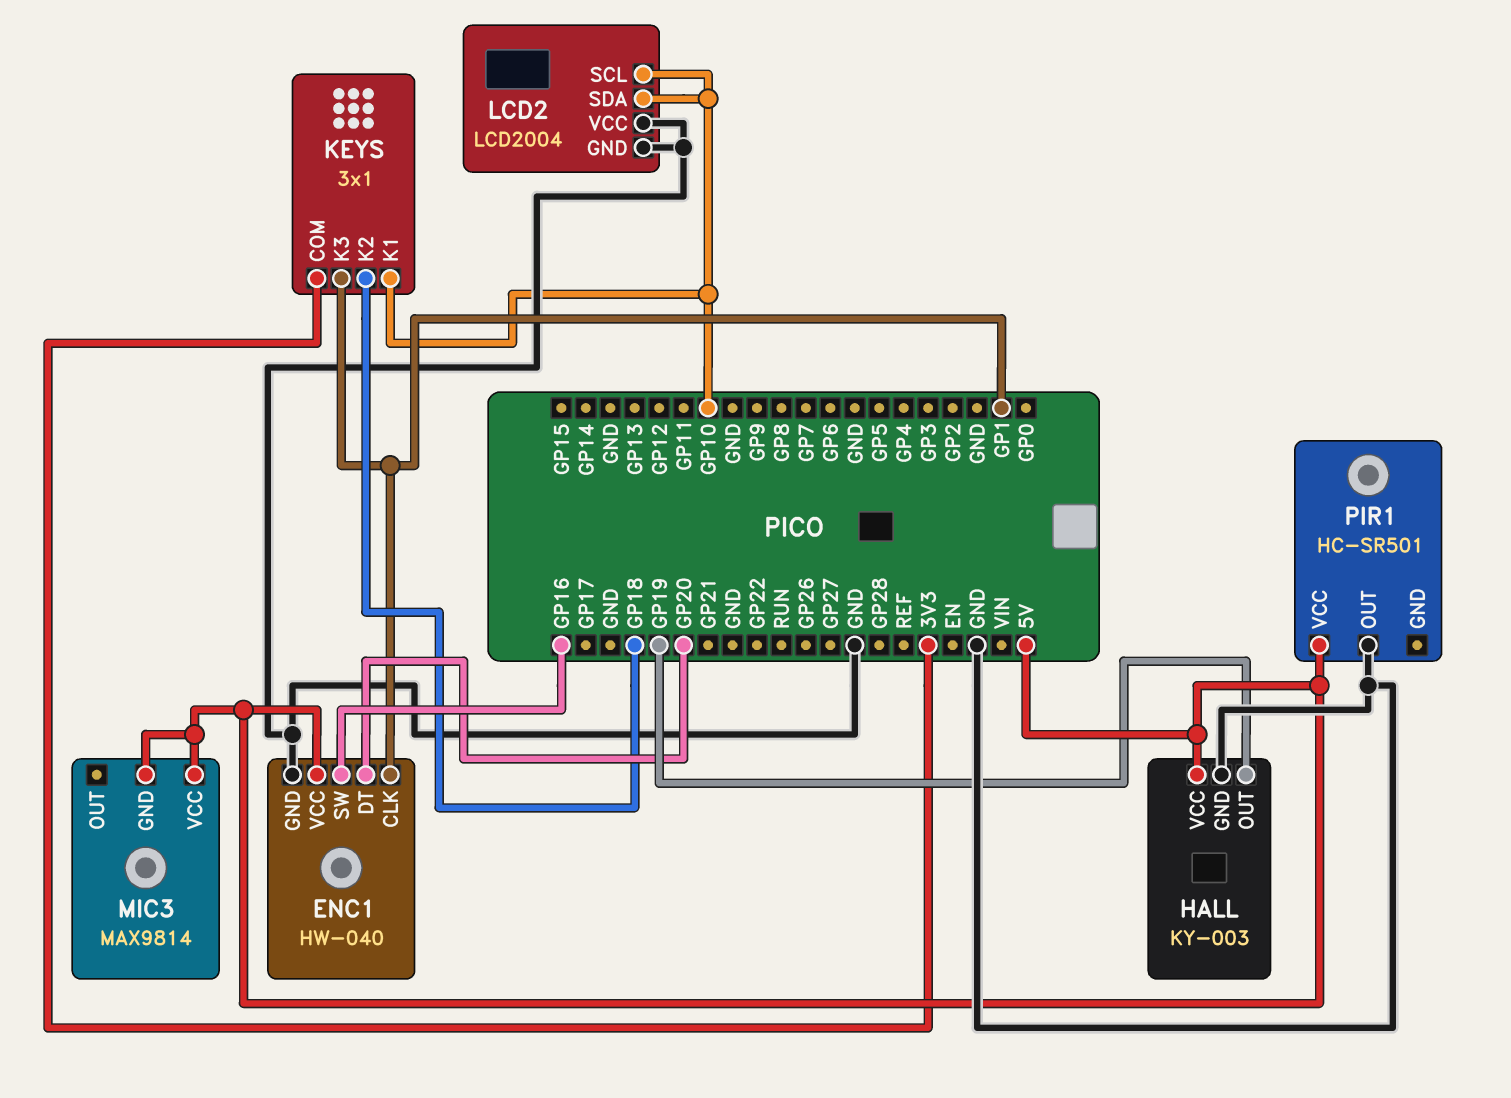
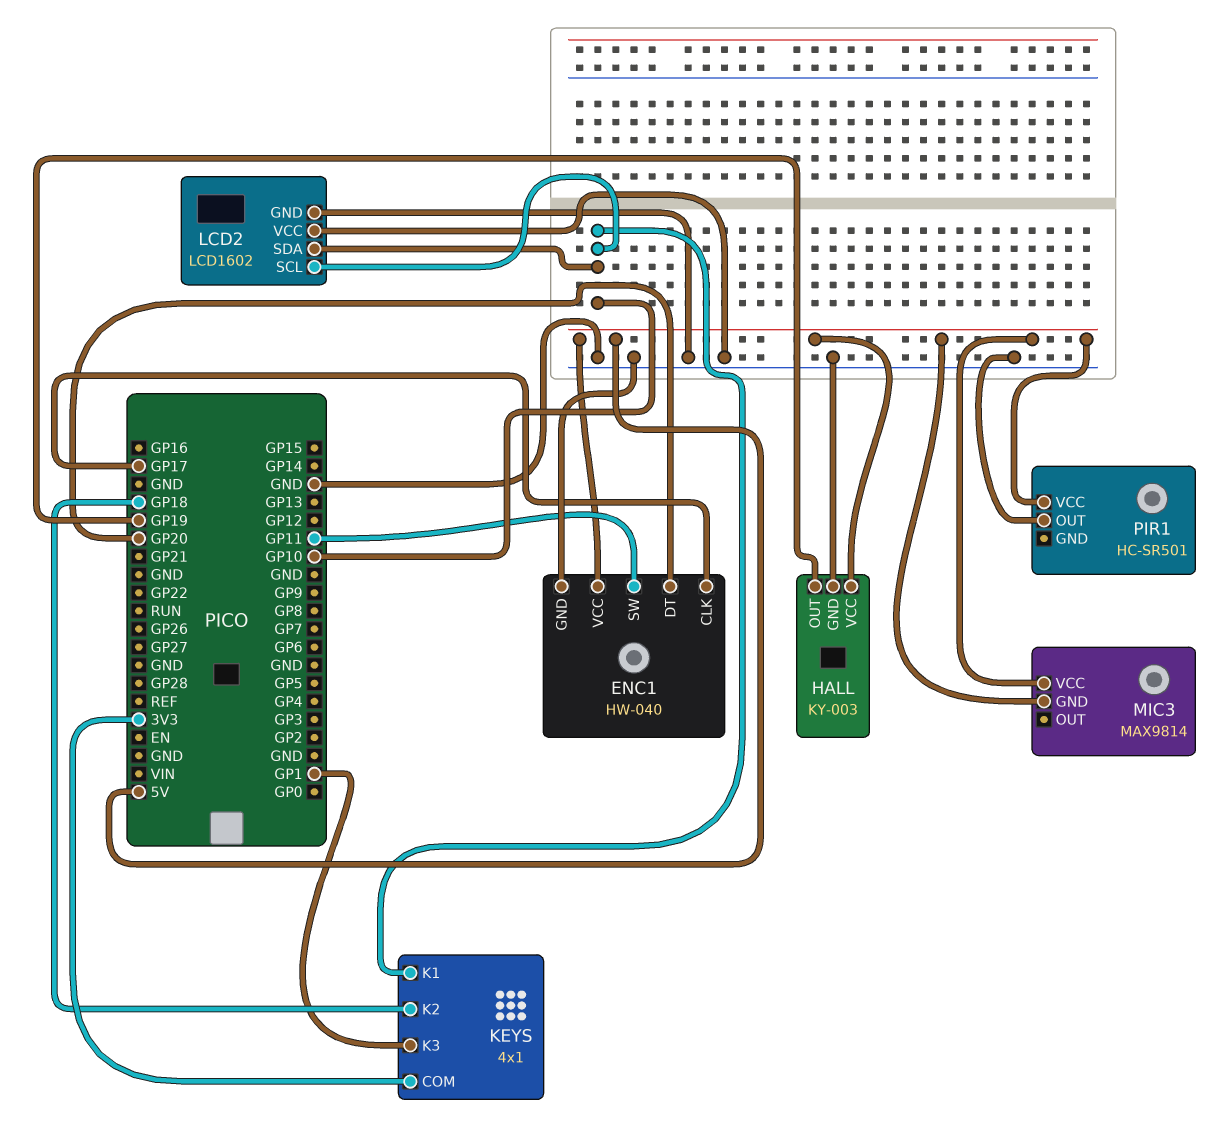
ENC1 pin CLK: GP1 -> GP17
ENC1 pin SW: GP16 -> GP11
KEYS: 3x1 -> 4x1
LCD2: LCD2004 -> LCD1602

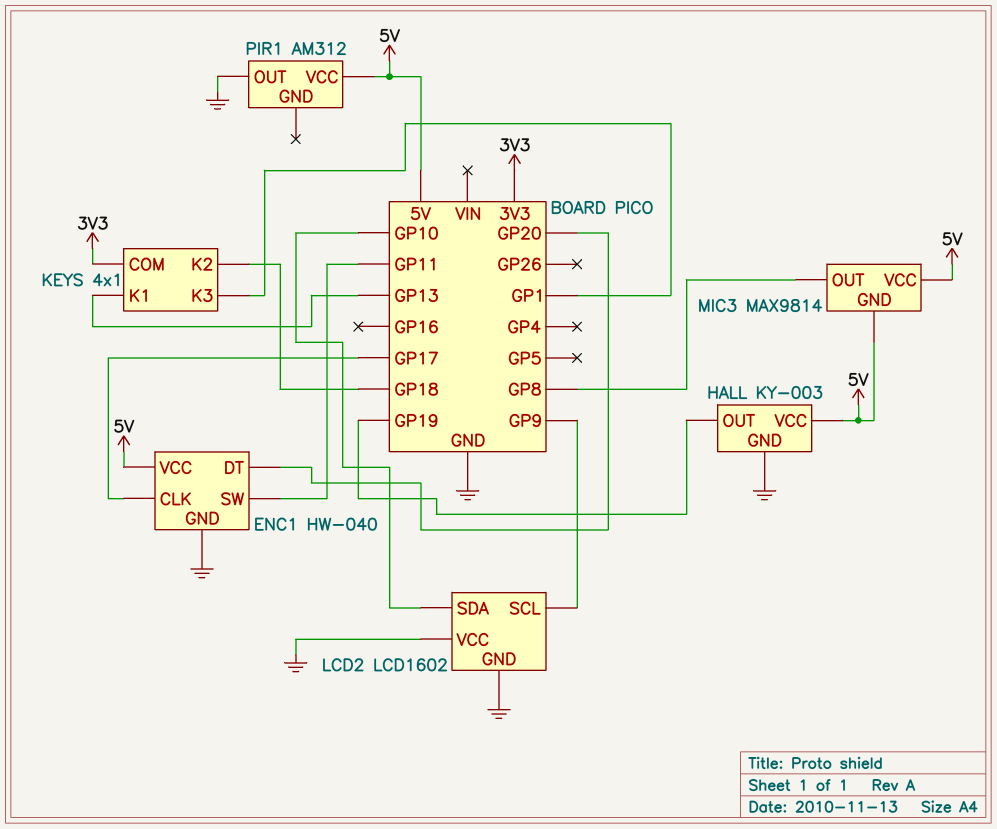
KEYS pin K1: GP10 -> GP13
LCD2 pin SCL: GP10 -> GP9
MIC3 pin OUT: none -> GP8
PIR1: HC-SR501 -> AM312

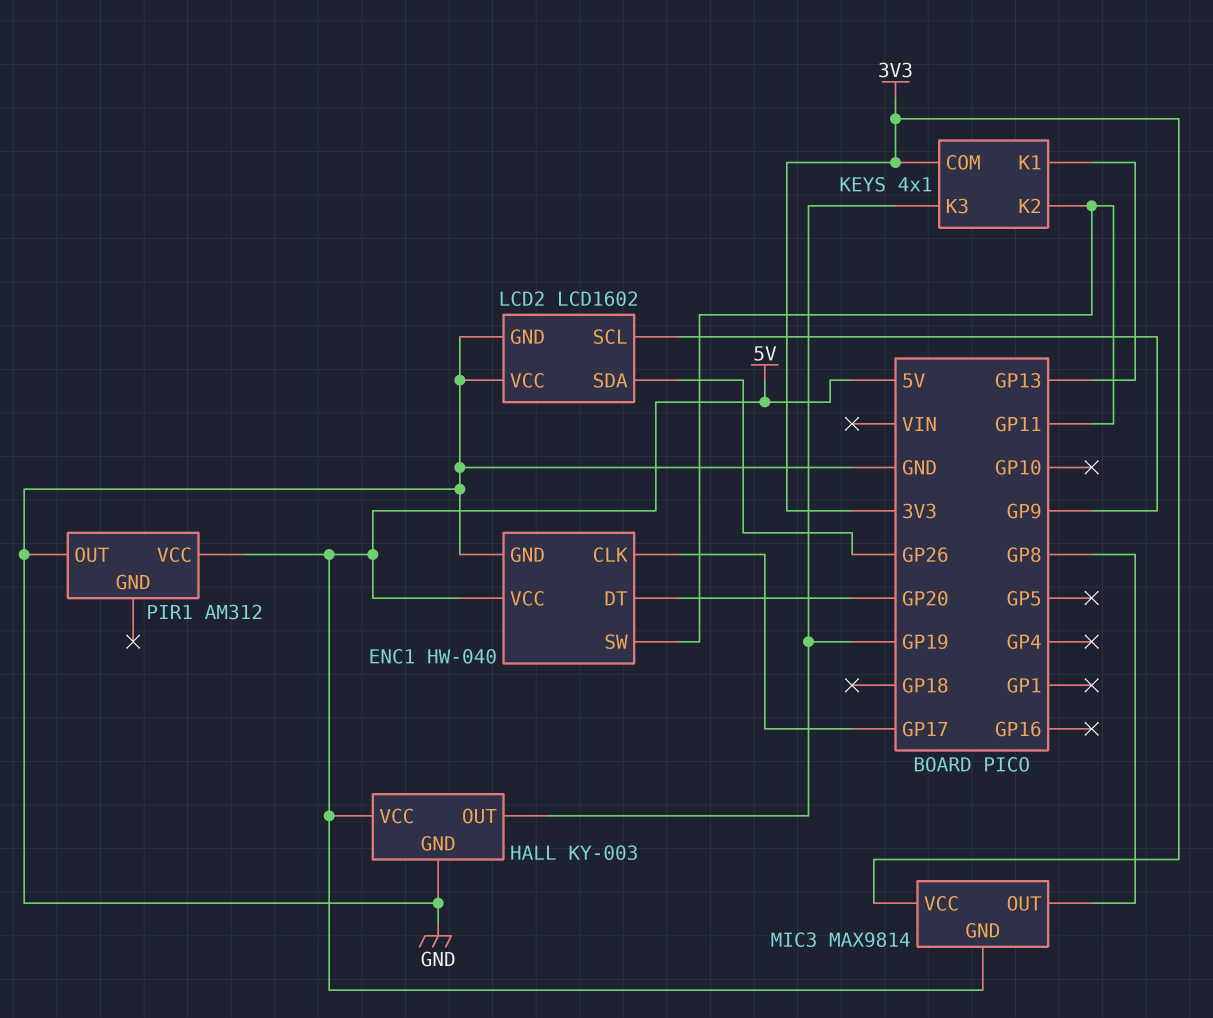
KEYS pin K2: GP18 -> GP11
KEYS pin K3: GP1 -> GP19
LCD2 pin SDA: GP10 -> GP26
MIC3 pin VCC: 5V -> 3V3

